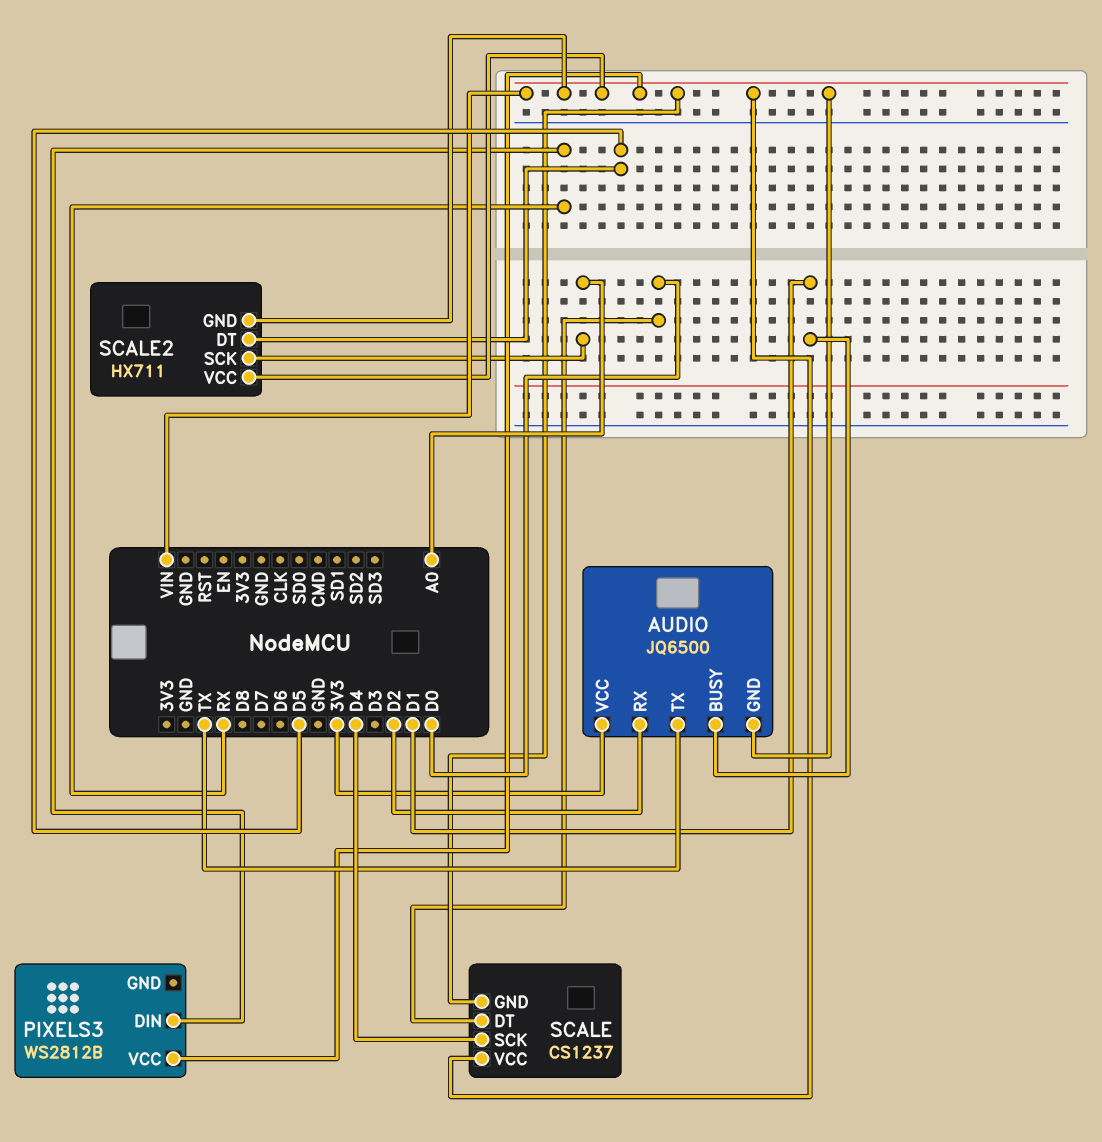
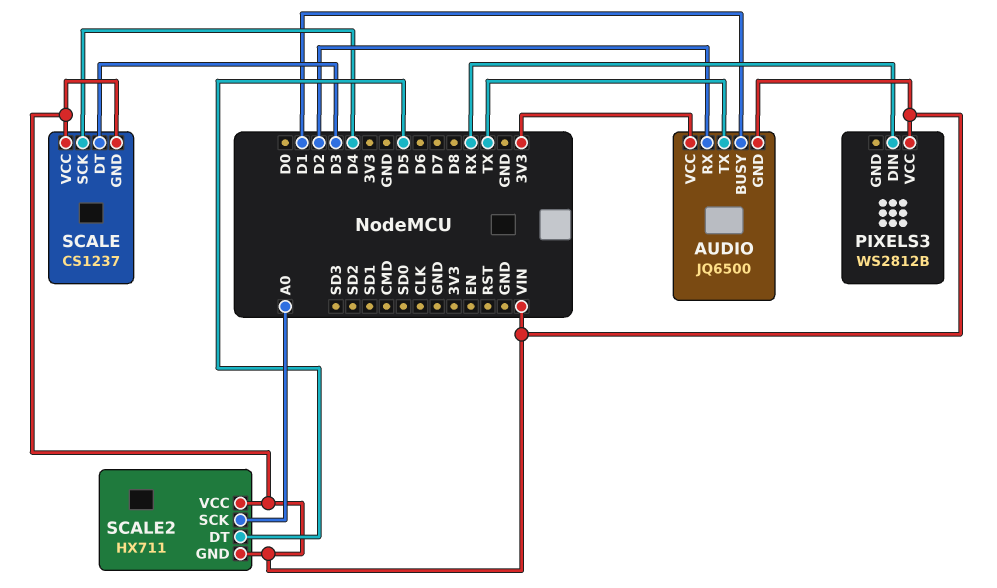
SCALE pin DT: D0 -> D3

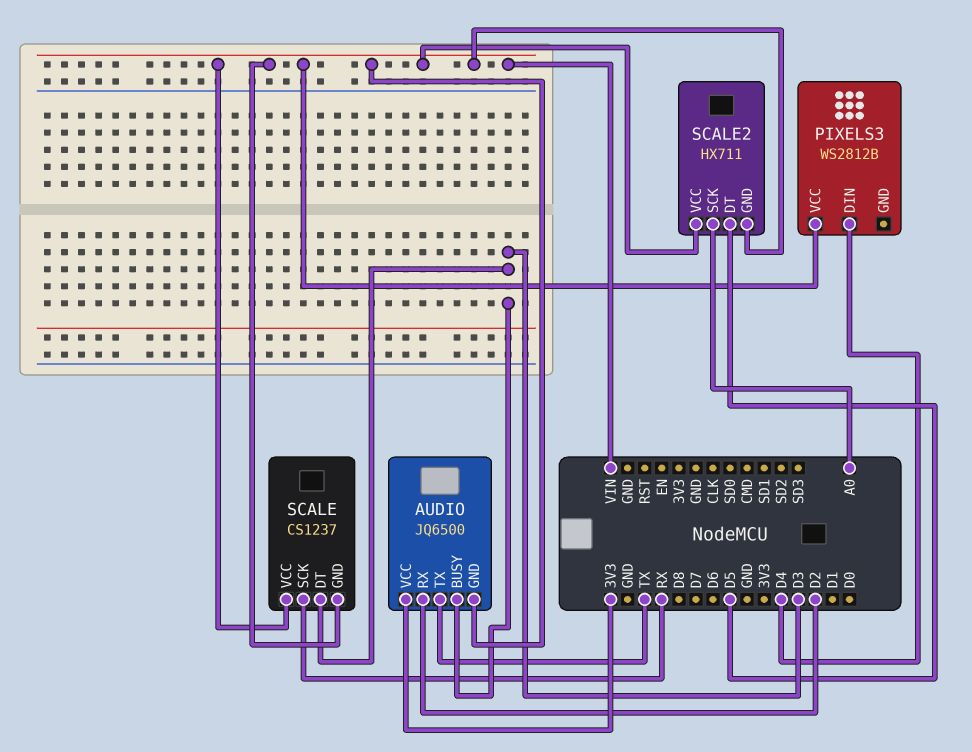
AUDIO pin BUSY: D1 -> D3
PIXELS3 pin DIN: RX -> D4
SCALE pin SCK: D4 -> RX

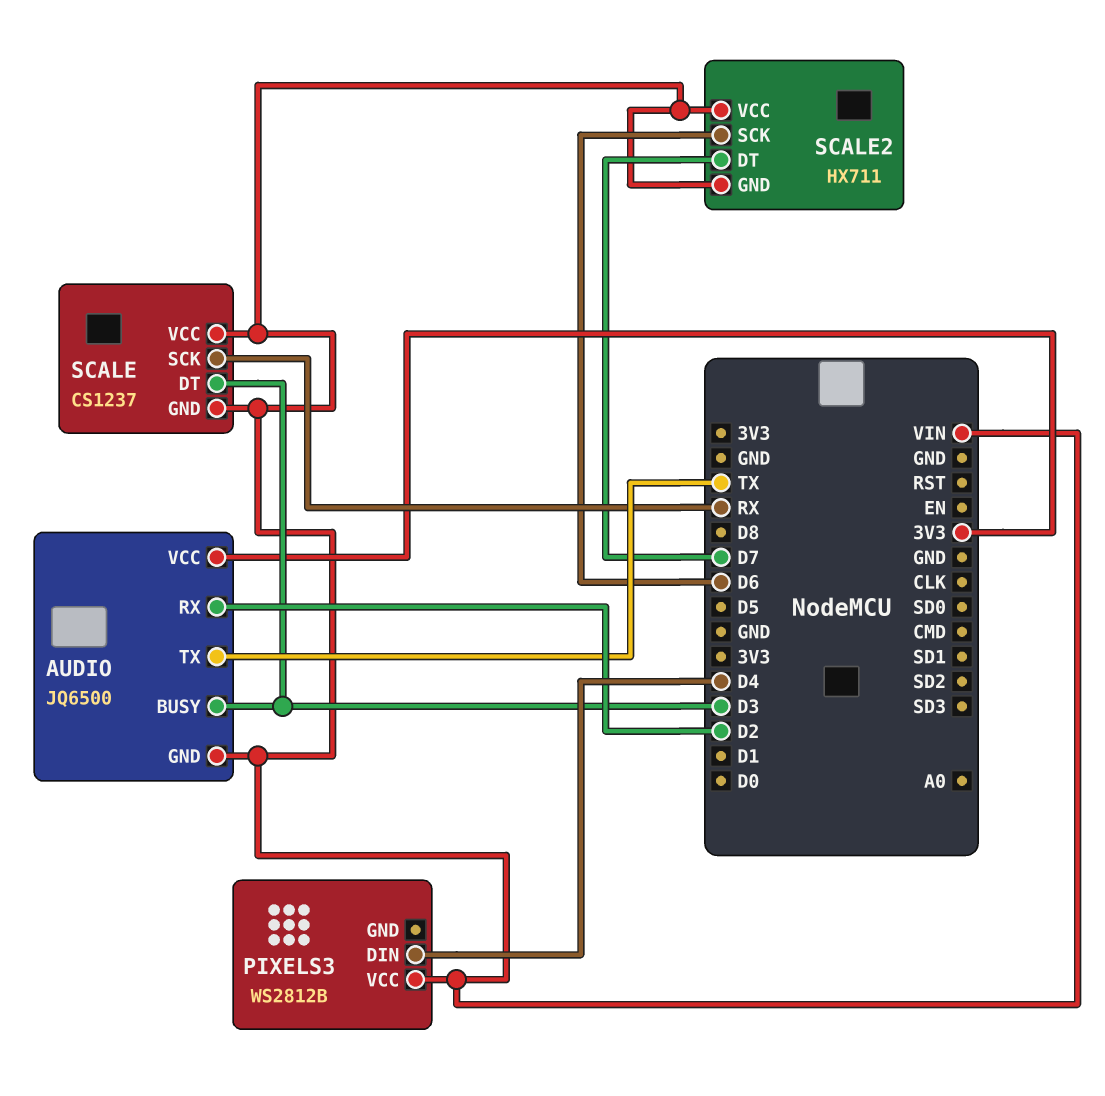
SCALE2 pin DT: D5 -> D7
SCALE2 pin SCK: A0 -> D6

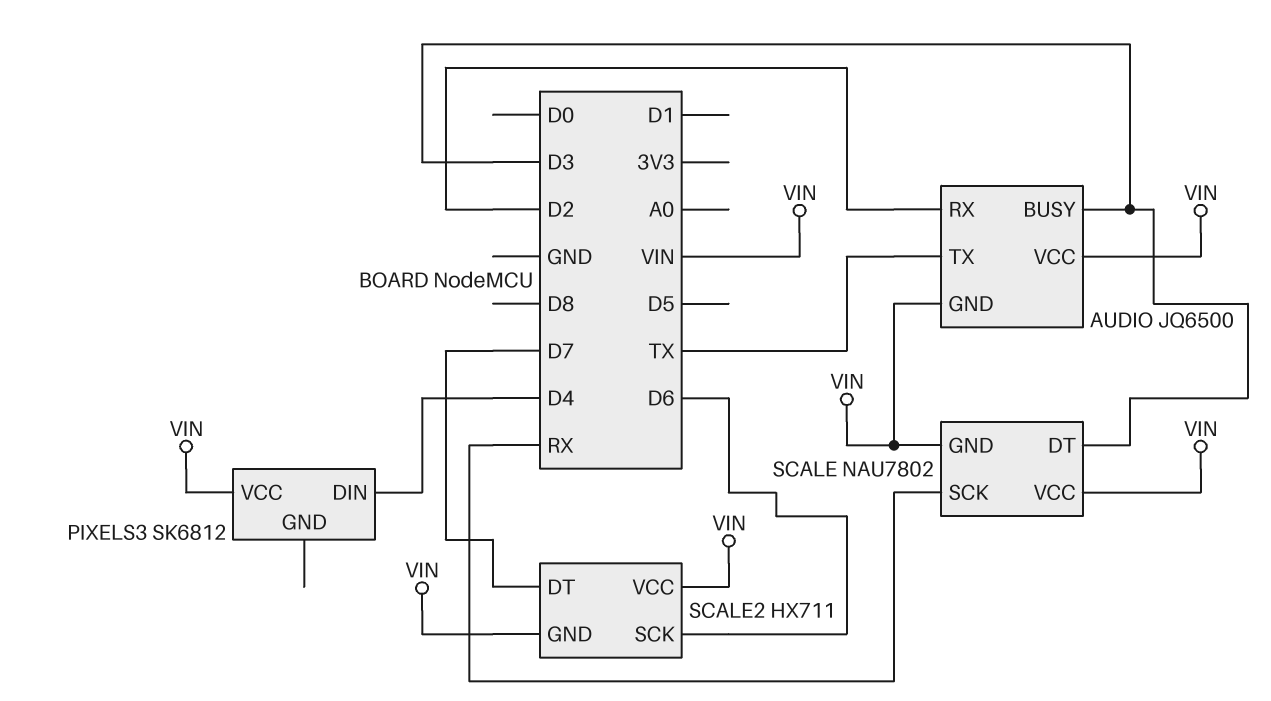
AUDIO pin VCC: 3V3 -> VIN
PIXELS3: WS2812B -> SK6812
SCALE: CS1237 -> NAU7802

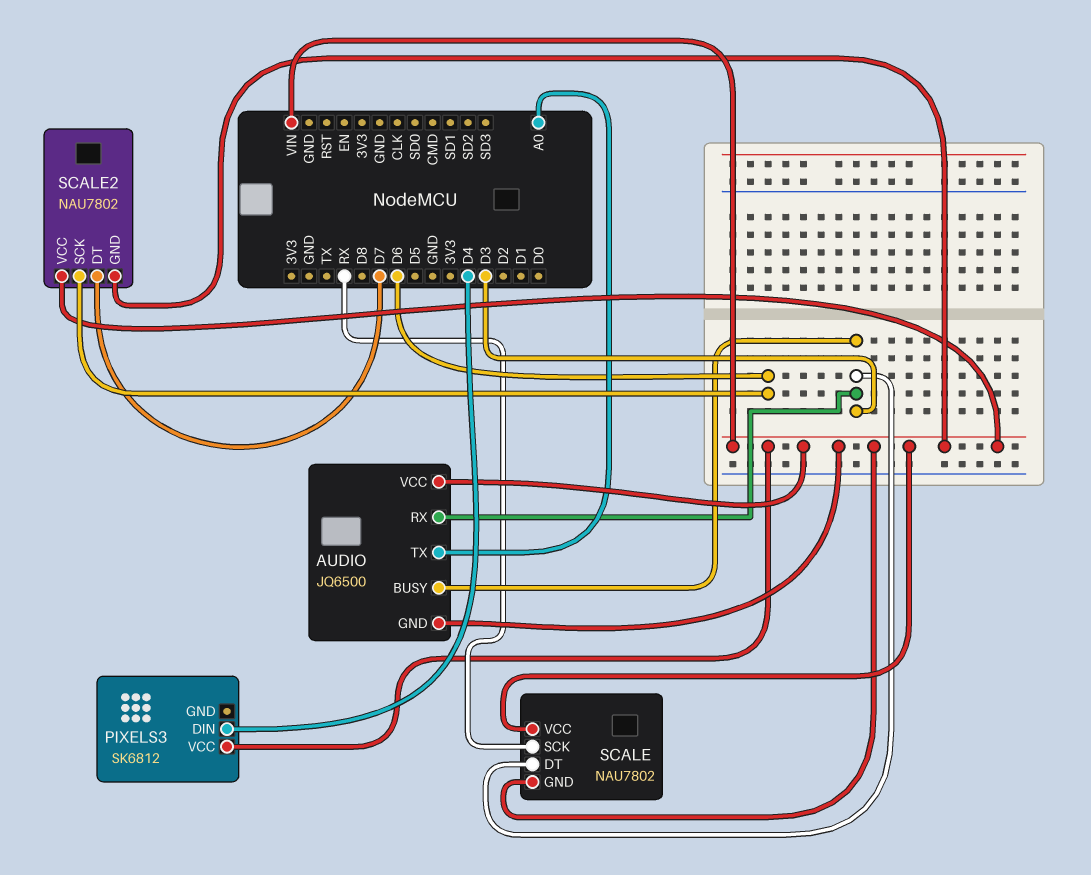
AUDIO pin RX: D2 -> D3
AUDIO pin TX: TX -> A0
SCALE2: HX711 -> NAU7802

